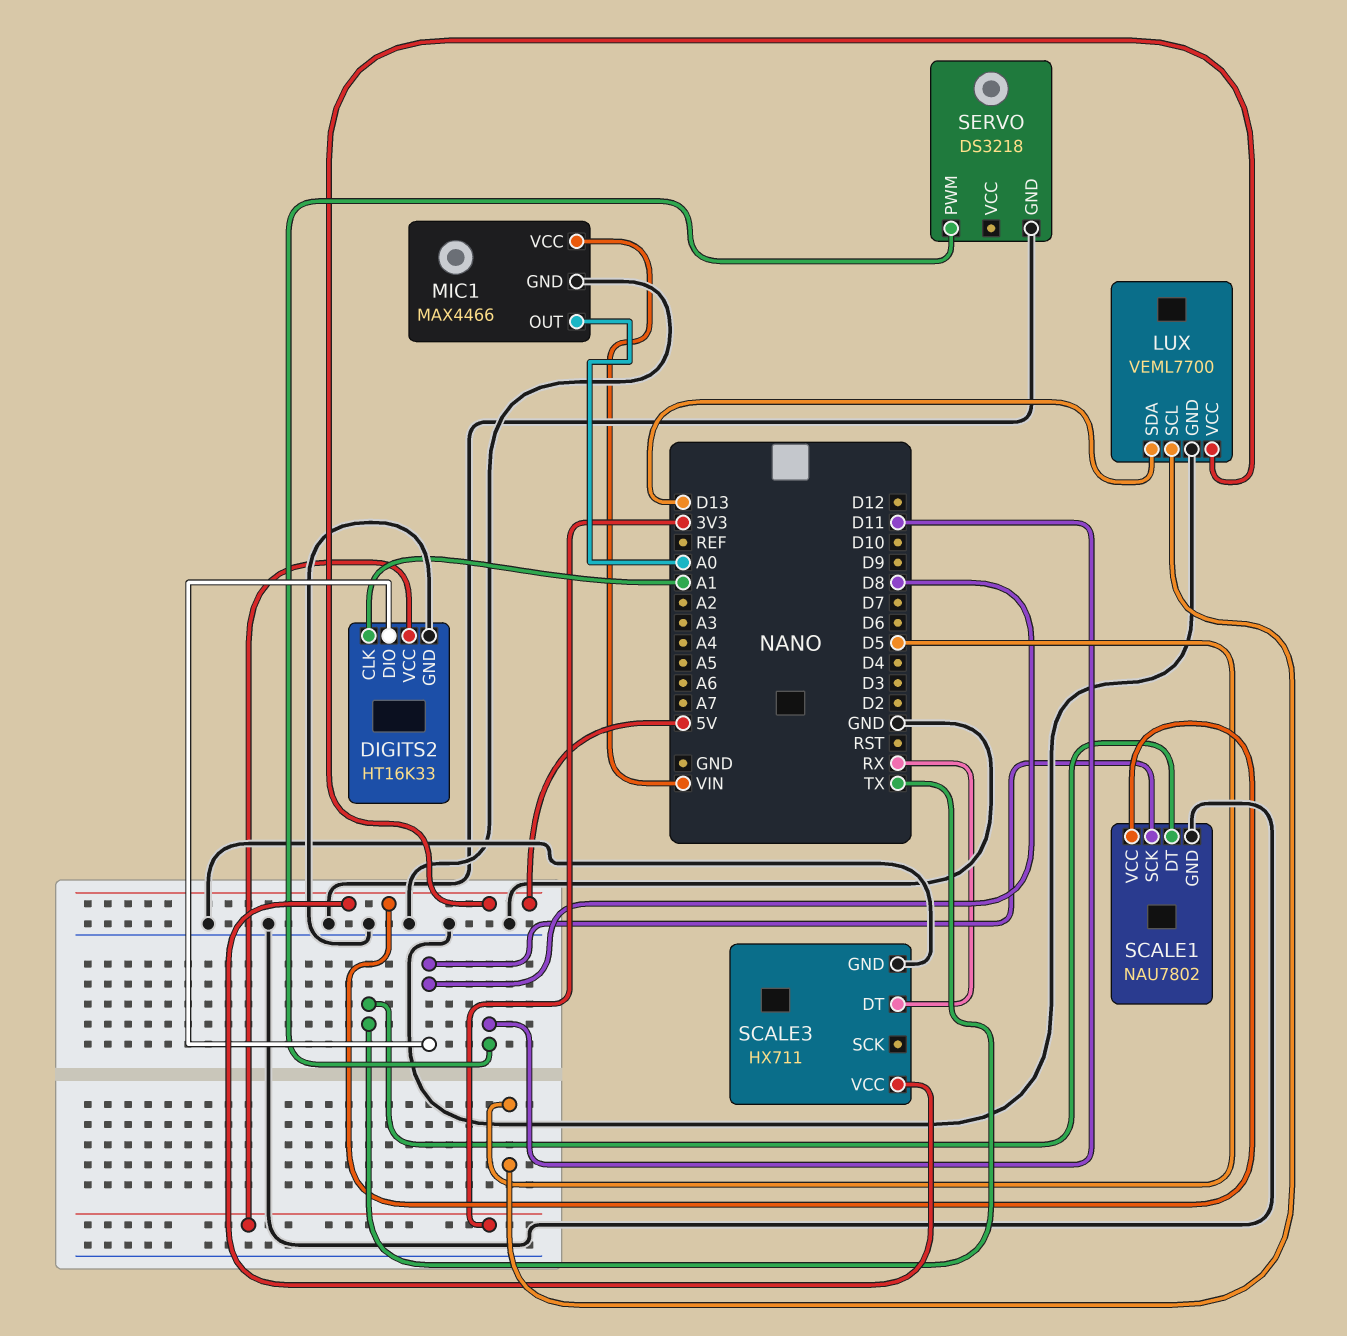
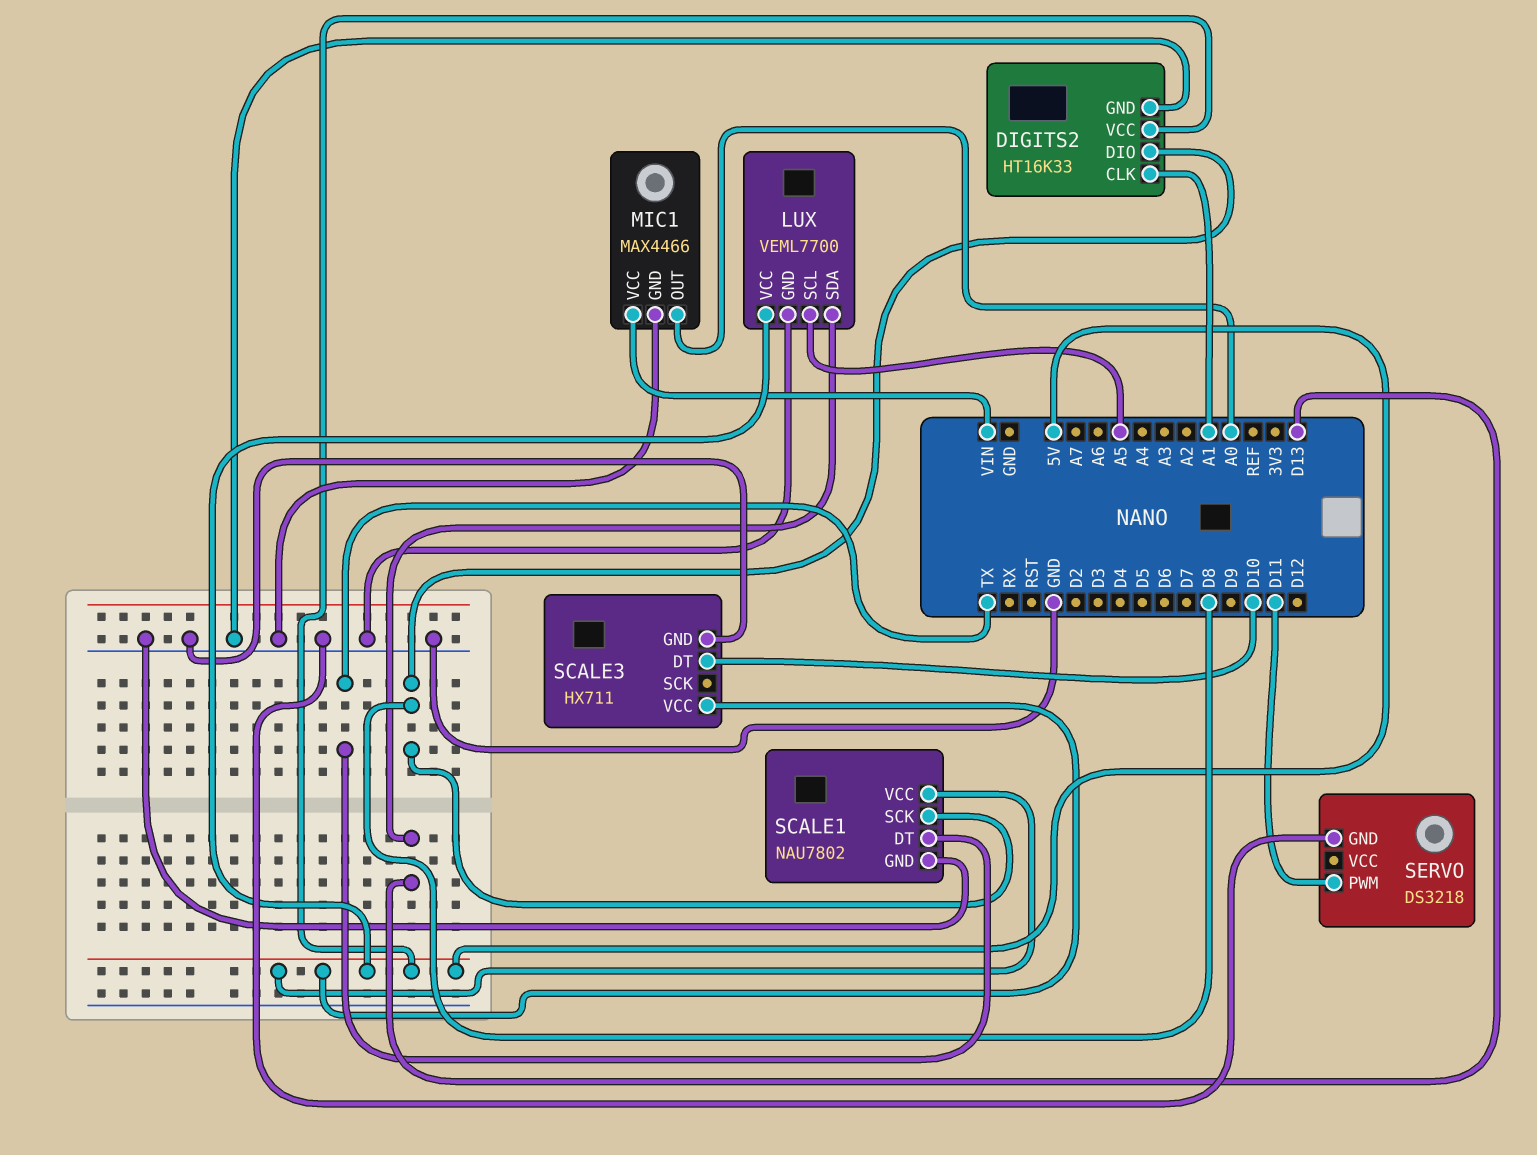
DIGITS2 pin VCC: 3V3 -> 5V
LUX pin SCL: D5 -> A5
SCALE3 pin DT: RX -> D10

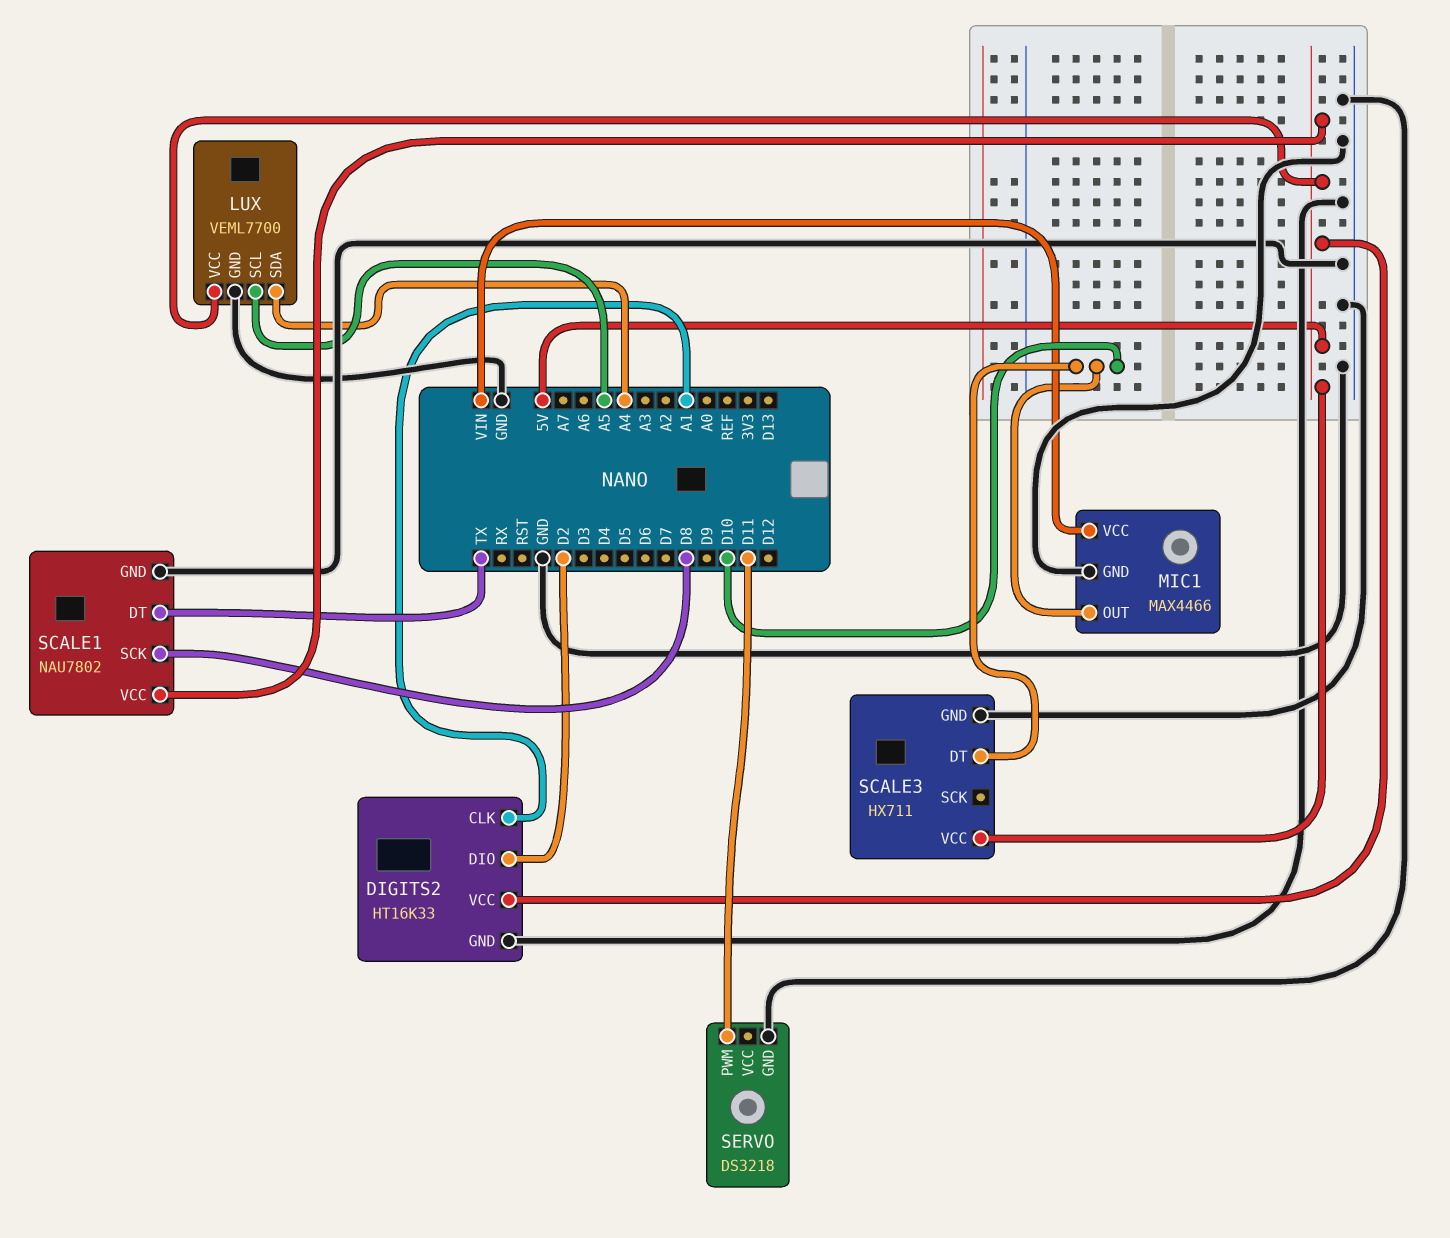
DIGITS2 pin DIO: D8 -> D2
LUX pin SDA: D13 -> A4
MIC1 pin OUT: A0 -> D10

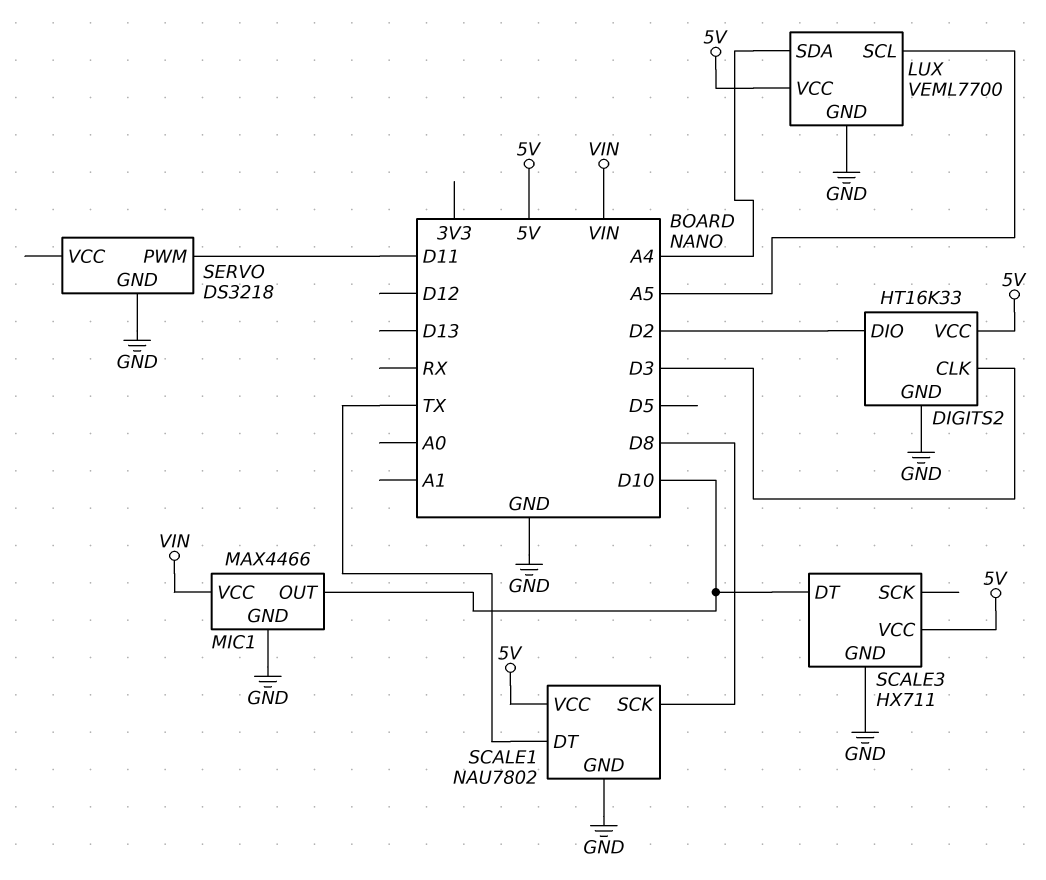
DIGITS2 pin CLK: A1 -> D3

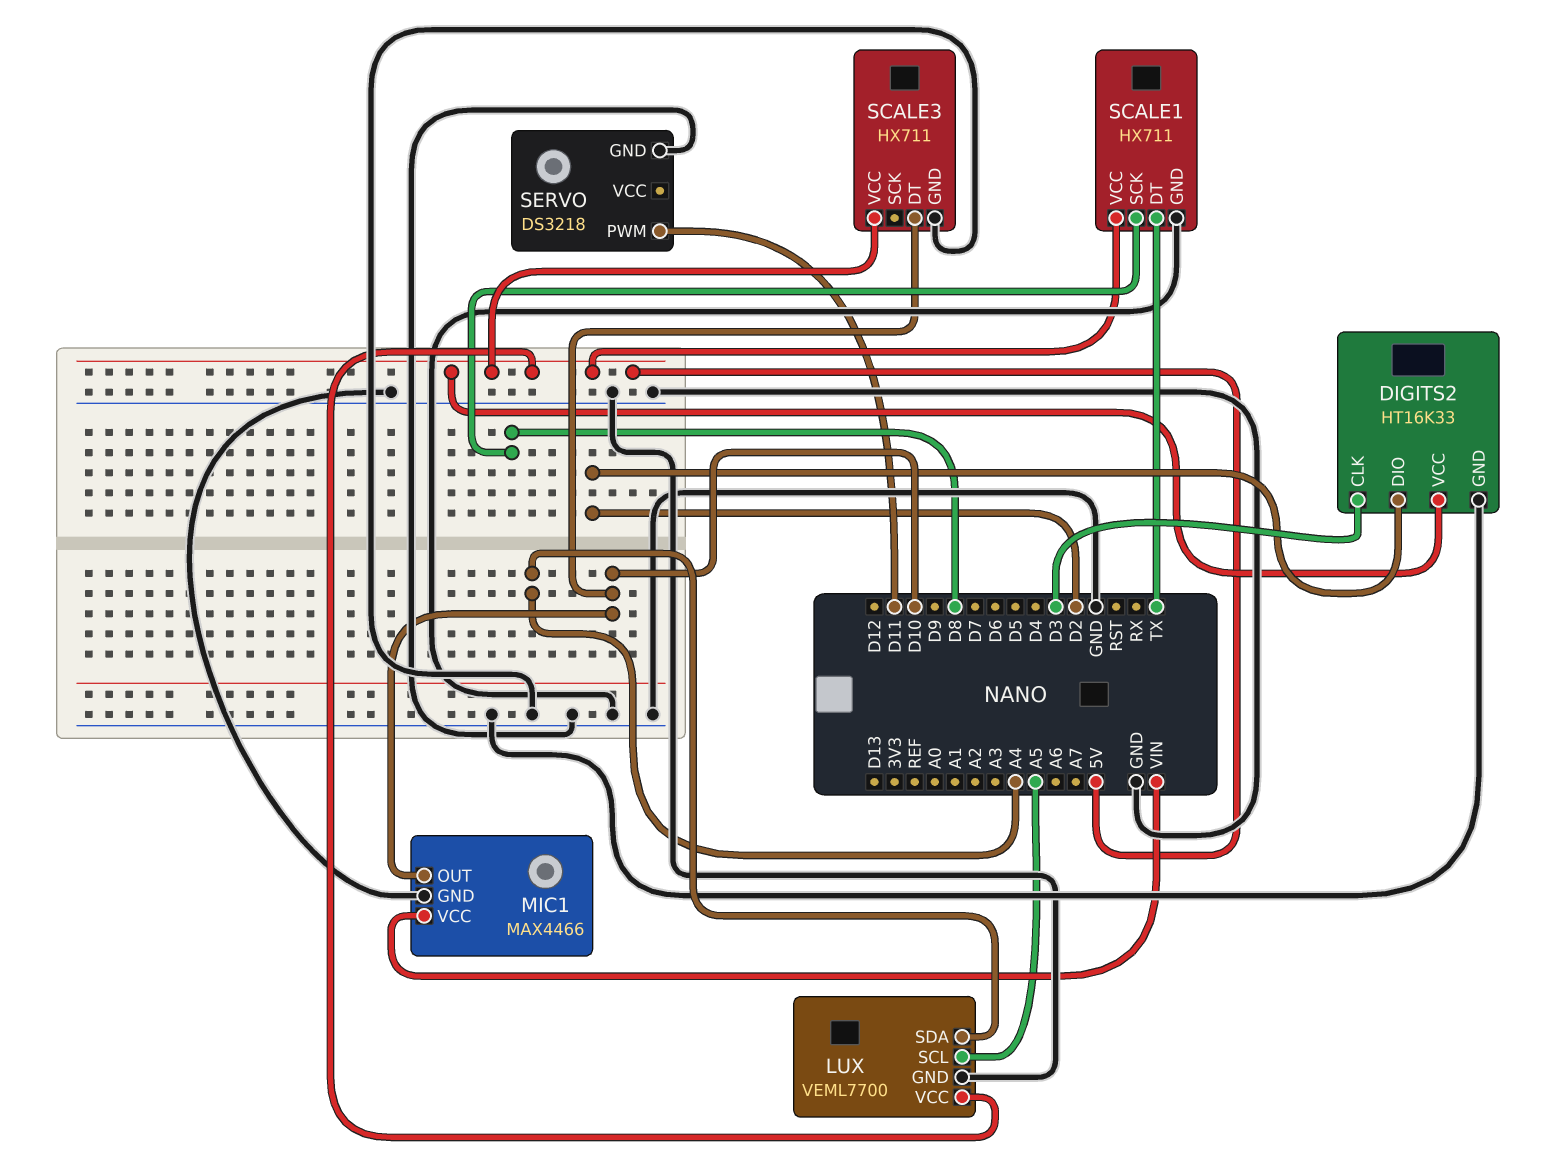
SCALE1: NAU7802 -> HX711

